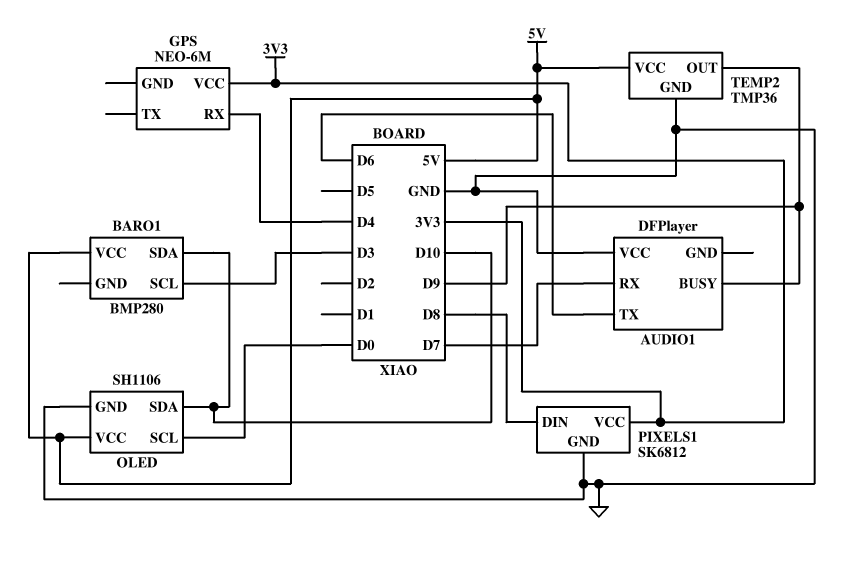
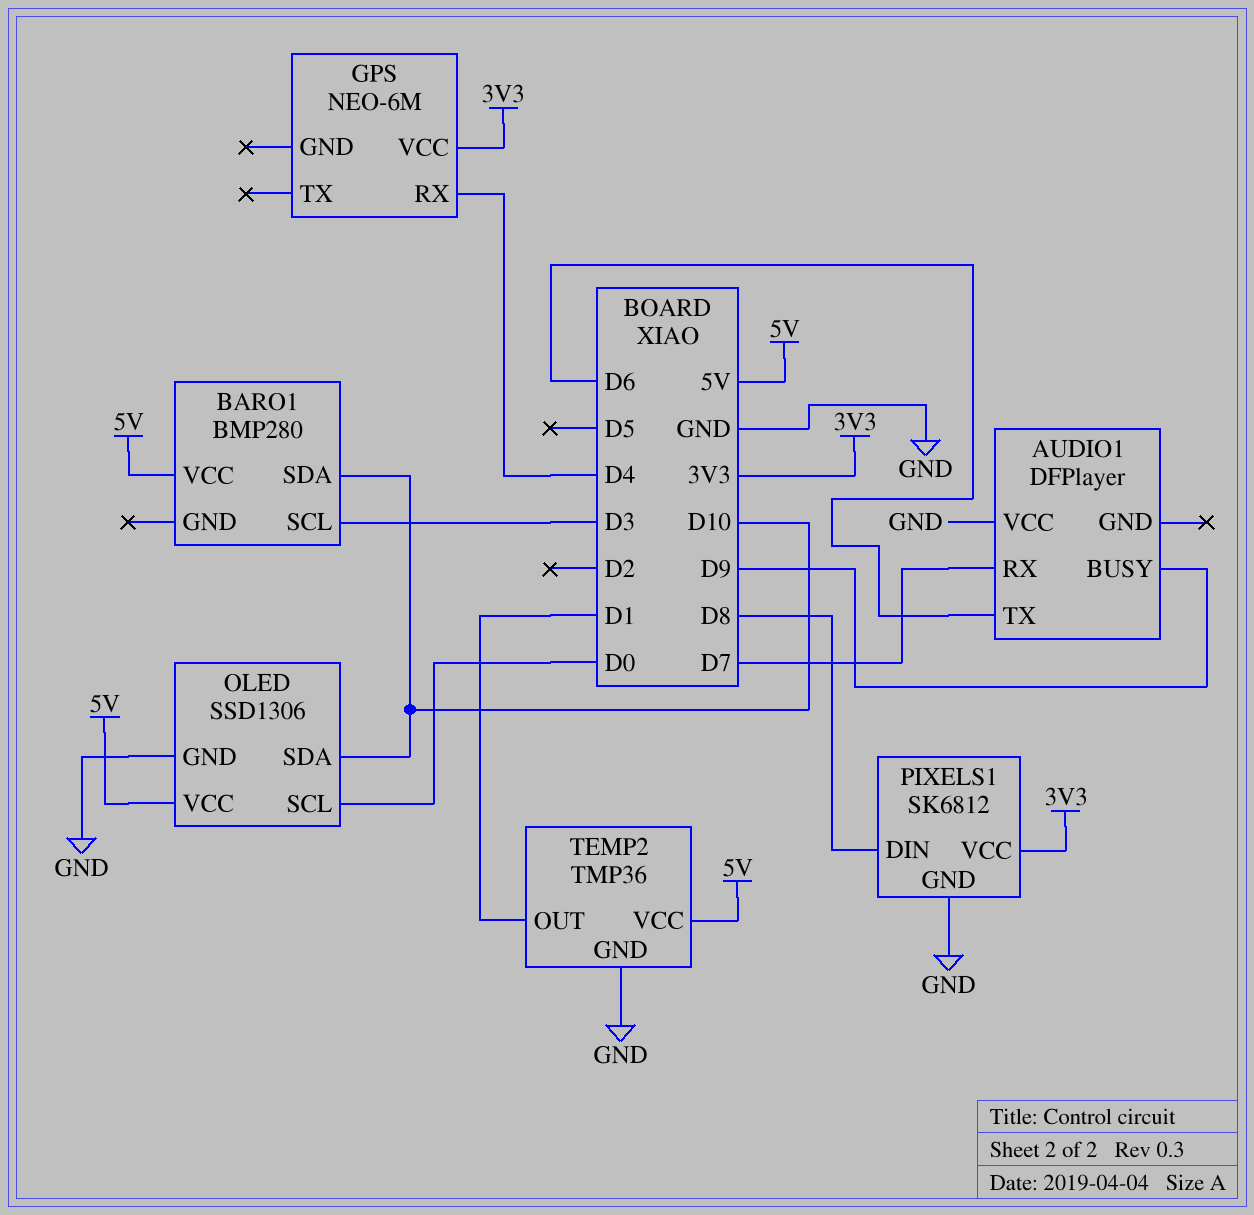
OLED: SH1106 -> SSD1306
TEMP2 pin OUT: D9 -> D1

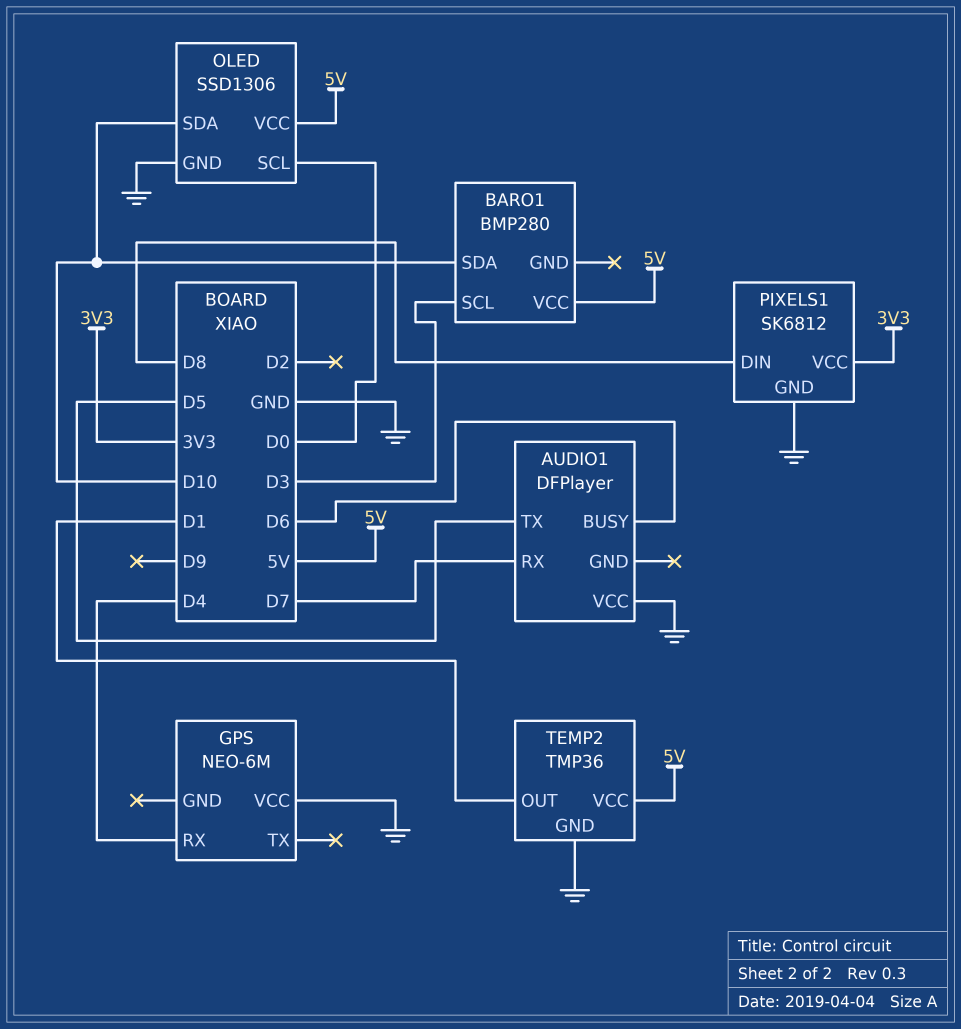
AUDIO1 pin BUSY: D9 -> D6
AUDIO1 pin TX: D6 -> D5
GPS pin VCC: 3V3 -> GND

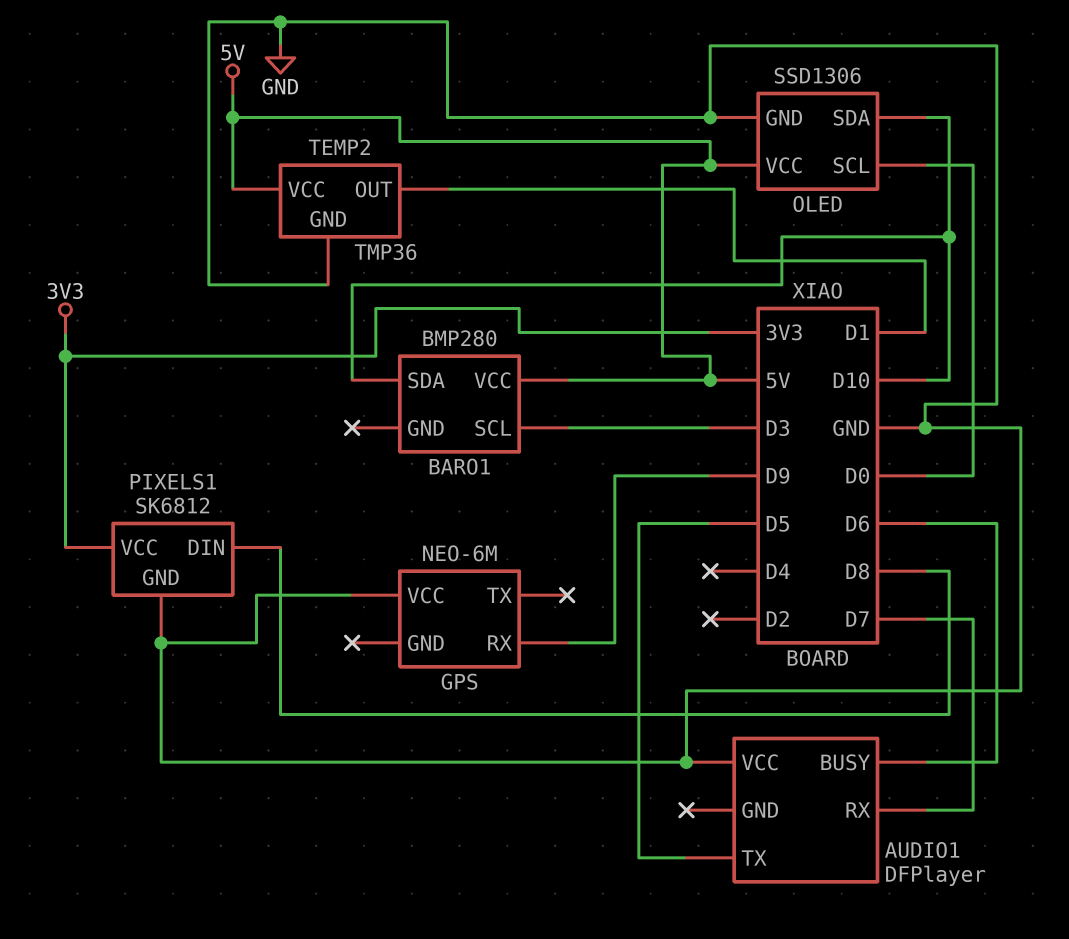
GPS pin RX: D4 -> D9

